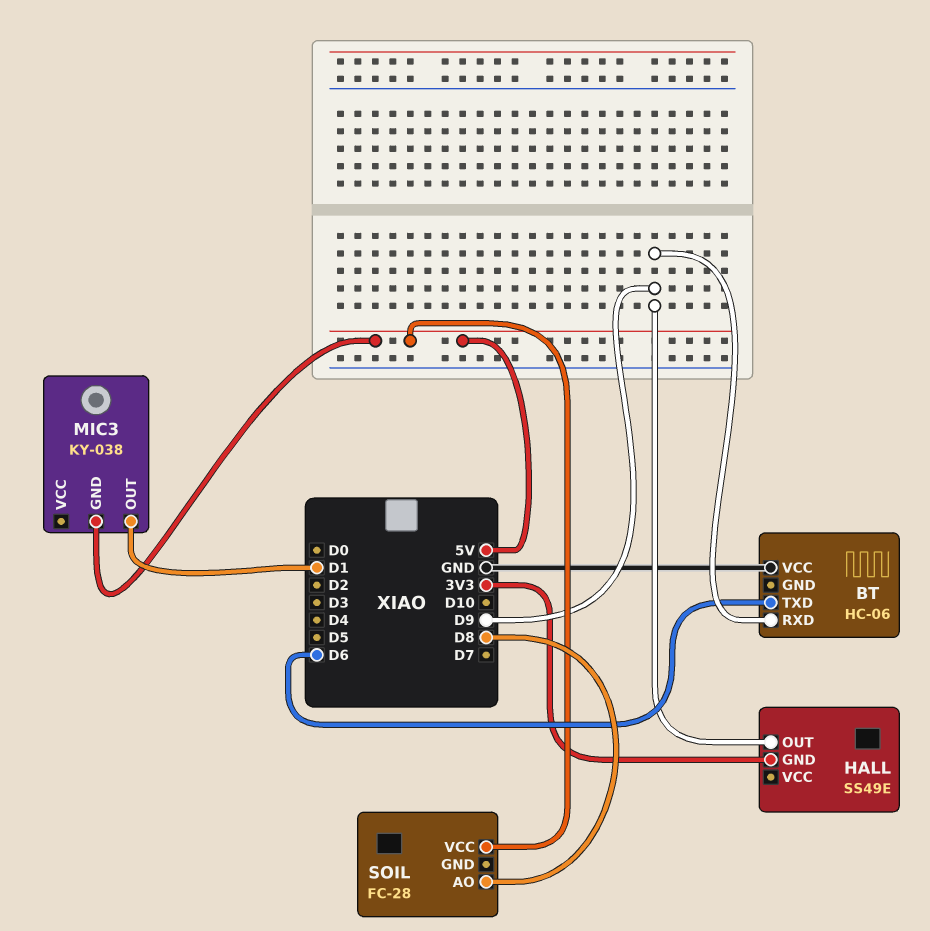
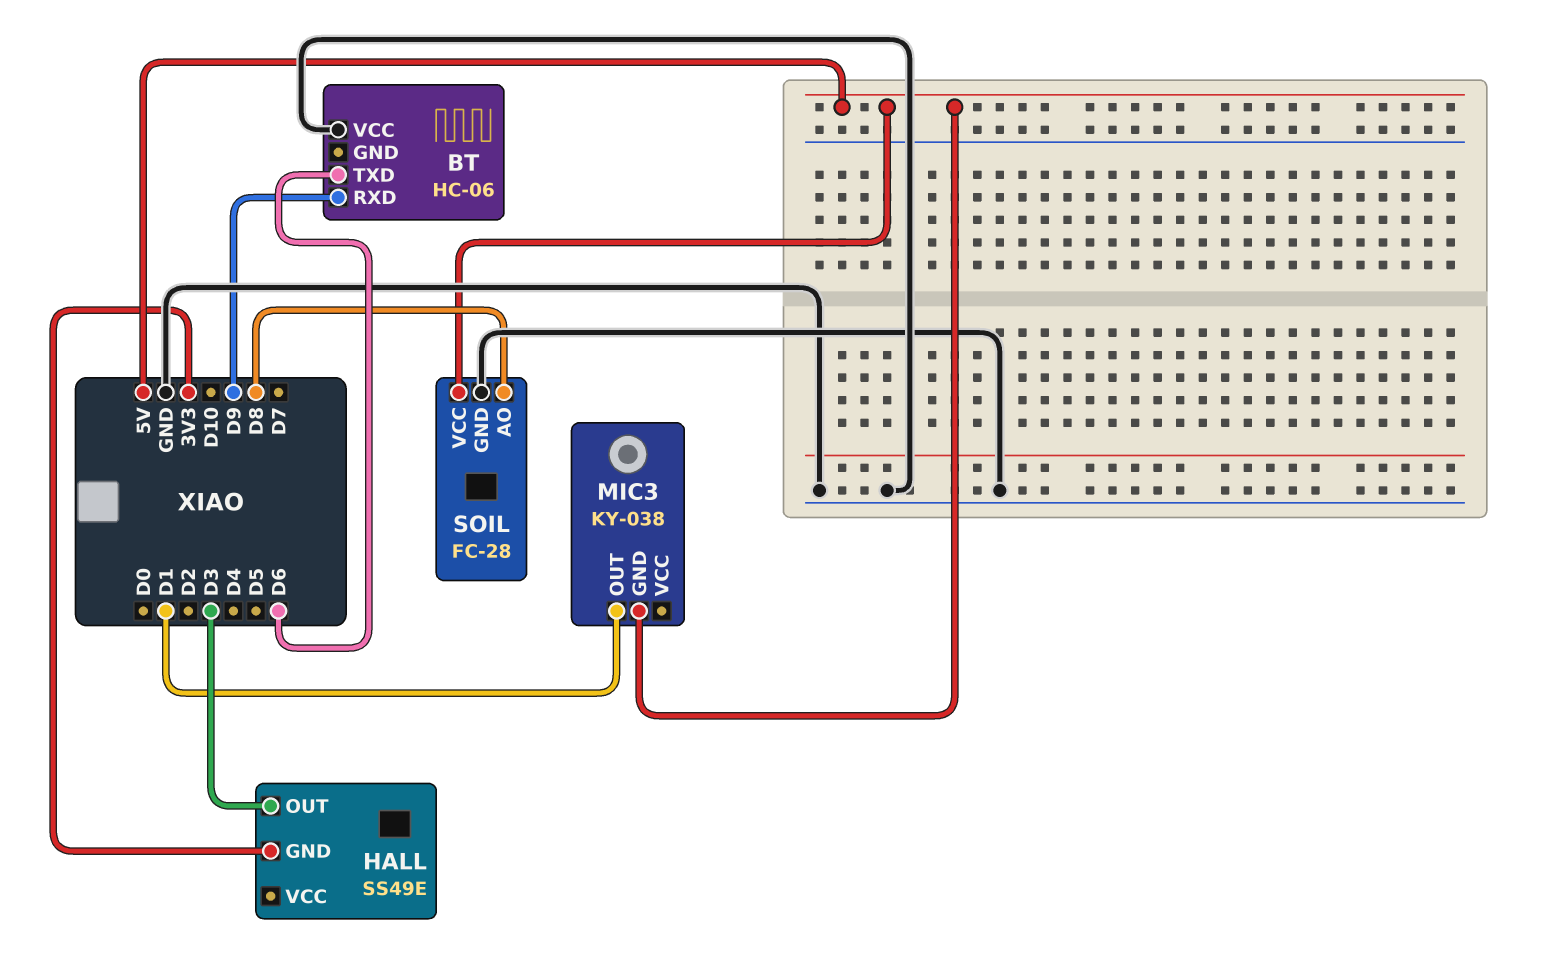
HALL pin OUT: D9 -> D3
SOIL pin GND: none -> GND

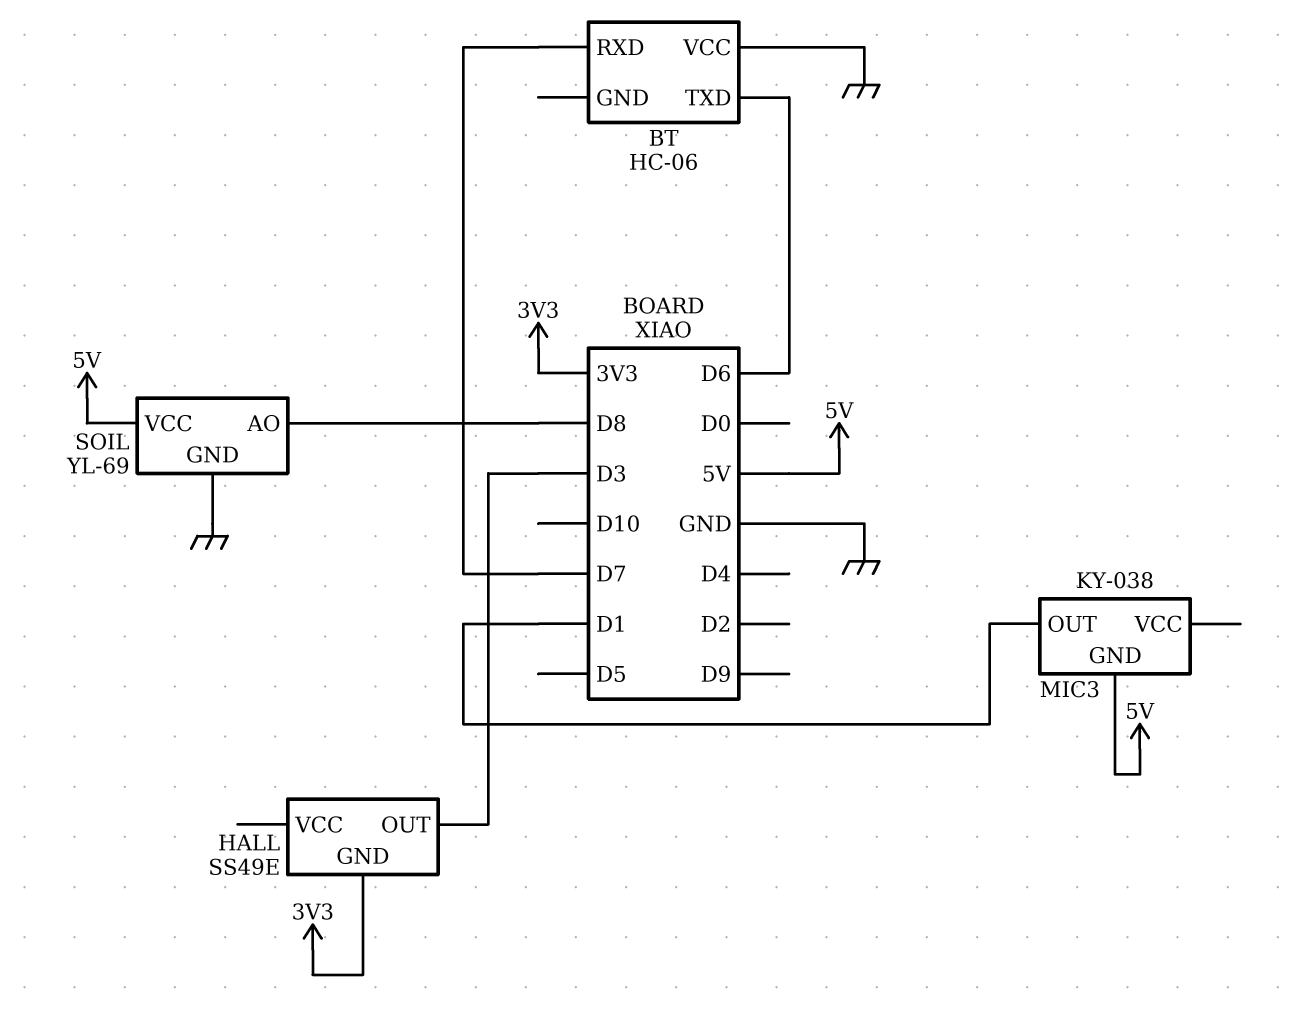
BT pin RXD: D9 -> D7
SOIL: FC-28 -> YL-69

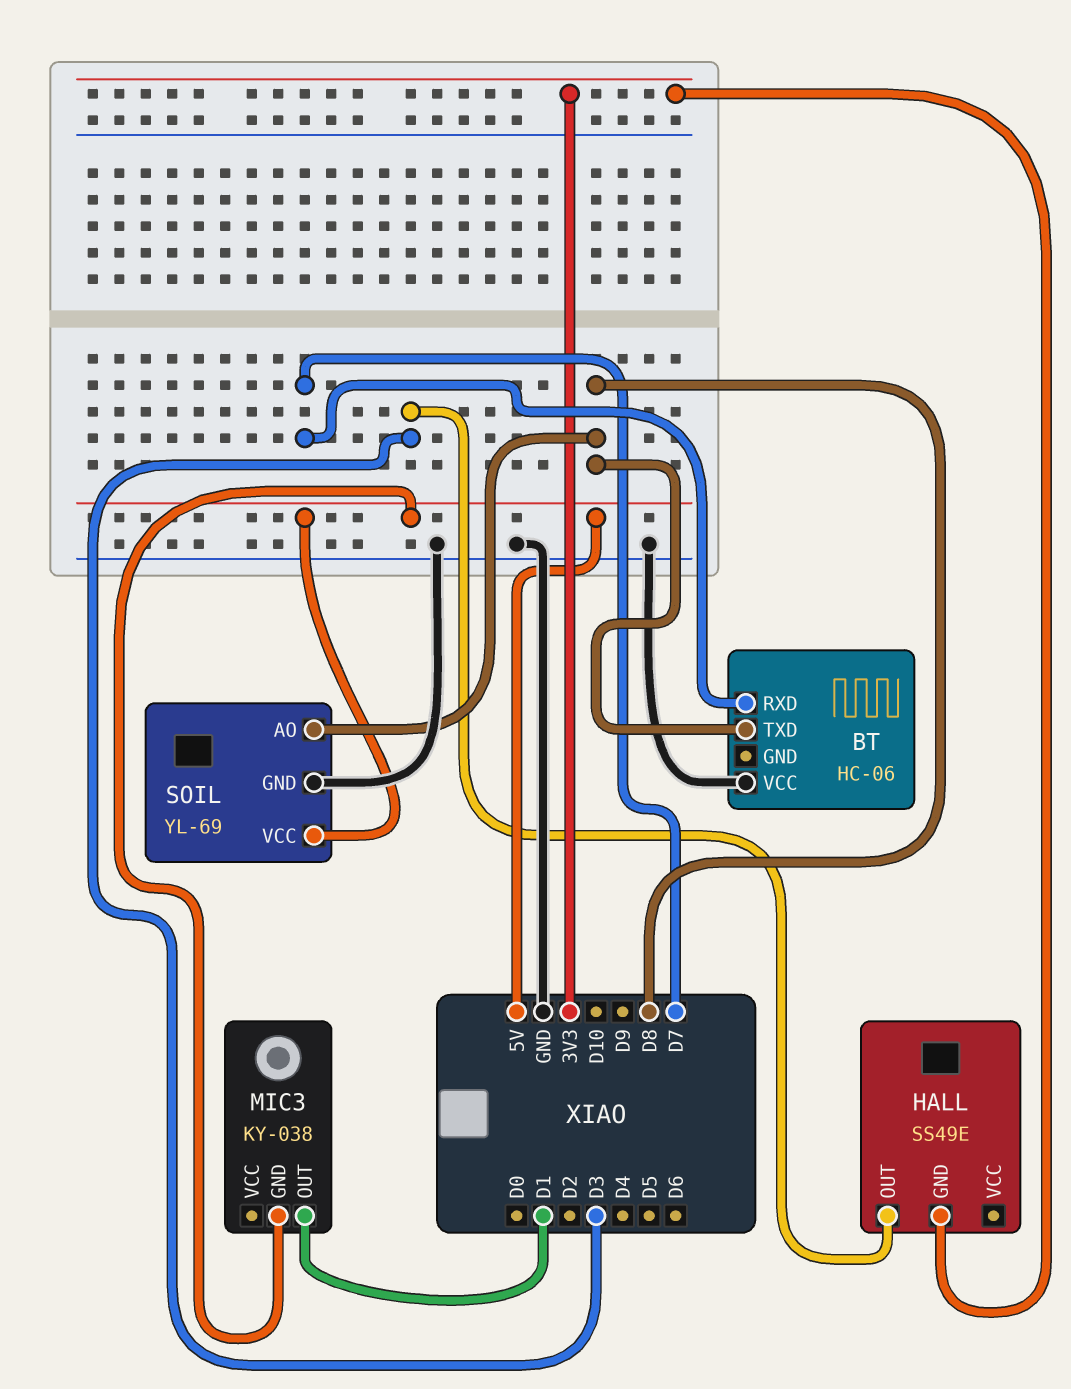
BT pin TXD: D6 -> D8

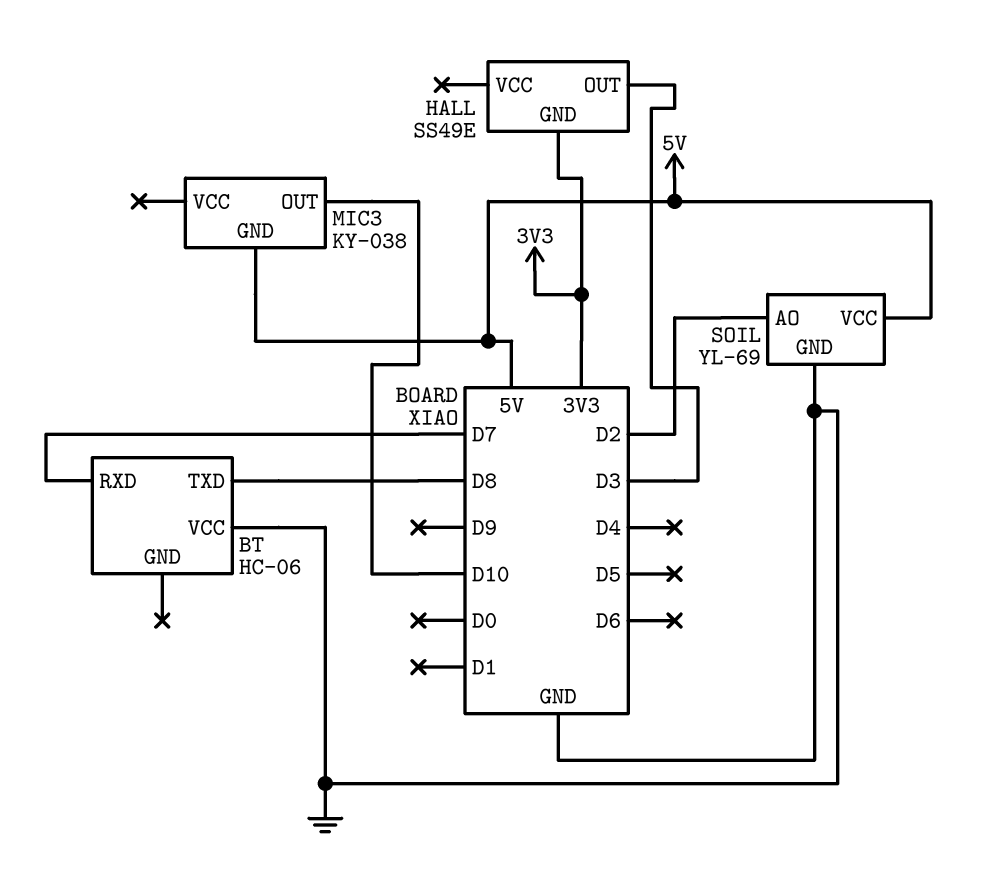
MIC3 pin OUT: D1 -> D10
SOIL pin AO: D8 -> D2

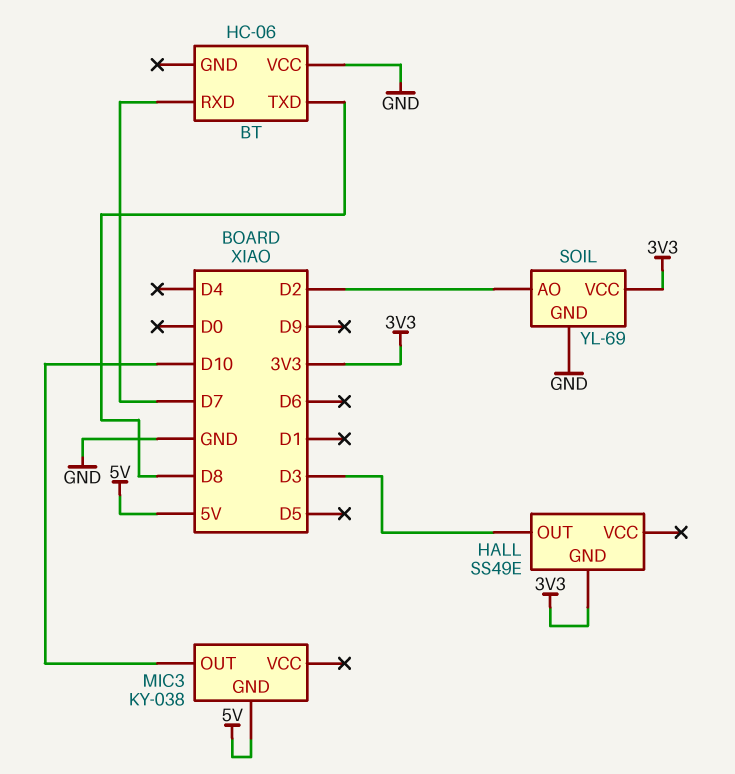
SOIL pin VCC: 5V -> 3V3

